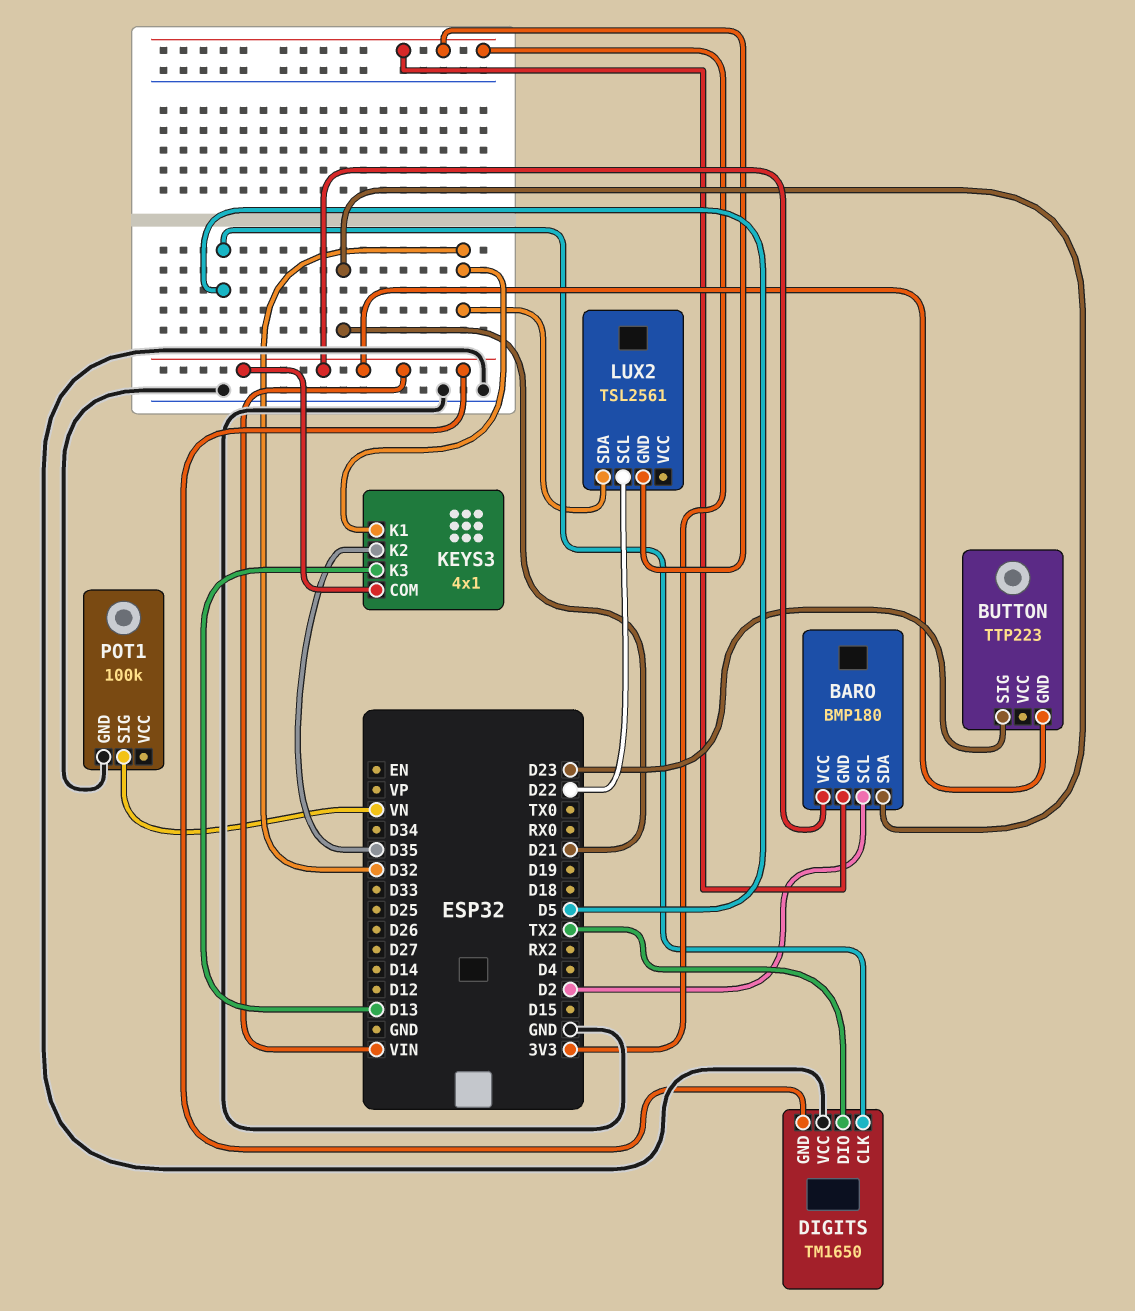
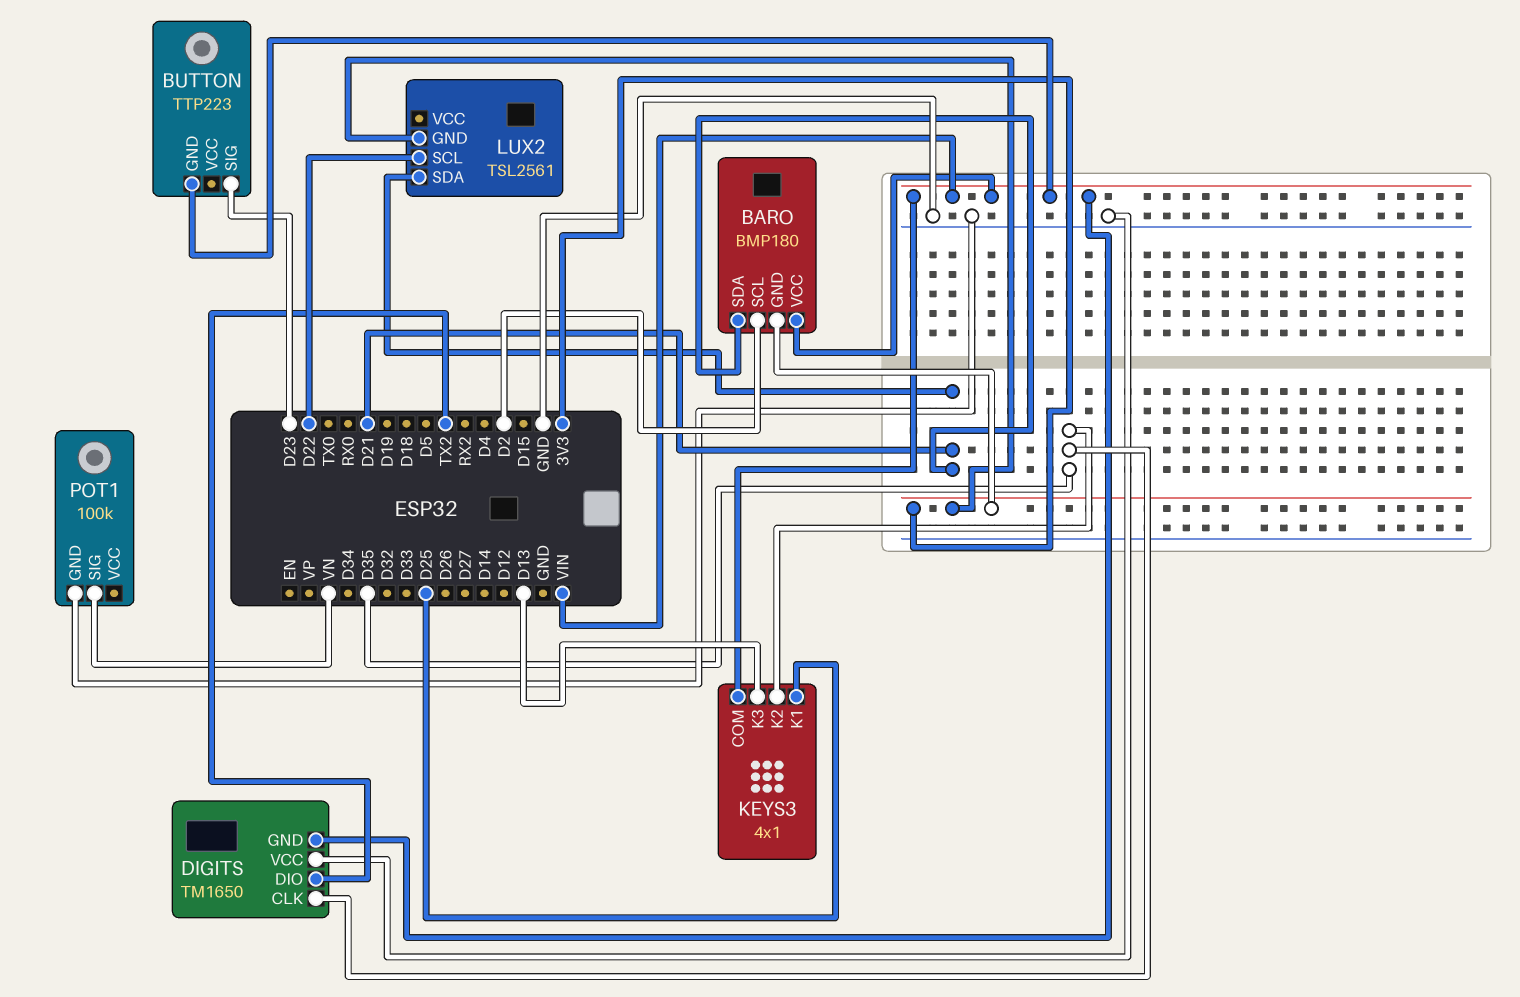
DIGITS pin CLK: D5 -> D35
KEYS3 pin K1: D32 -> D25
LUX2 pin SDA: D32 -> D21

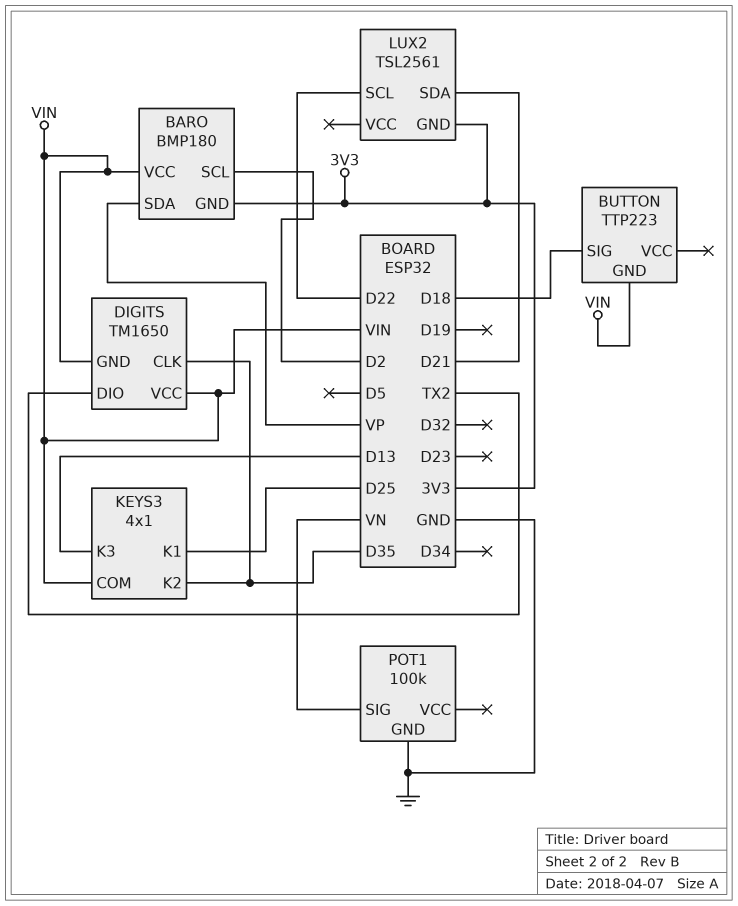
BARO pin SDA: D21 -> VP
BUTTON pin SIG: D23 -> D18
DIGITS pin VCC: GND -> VIN

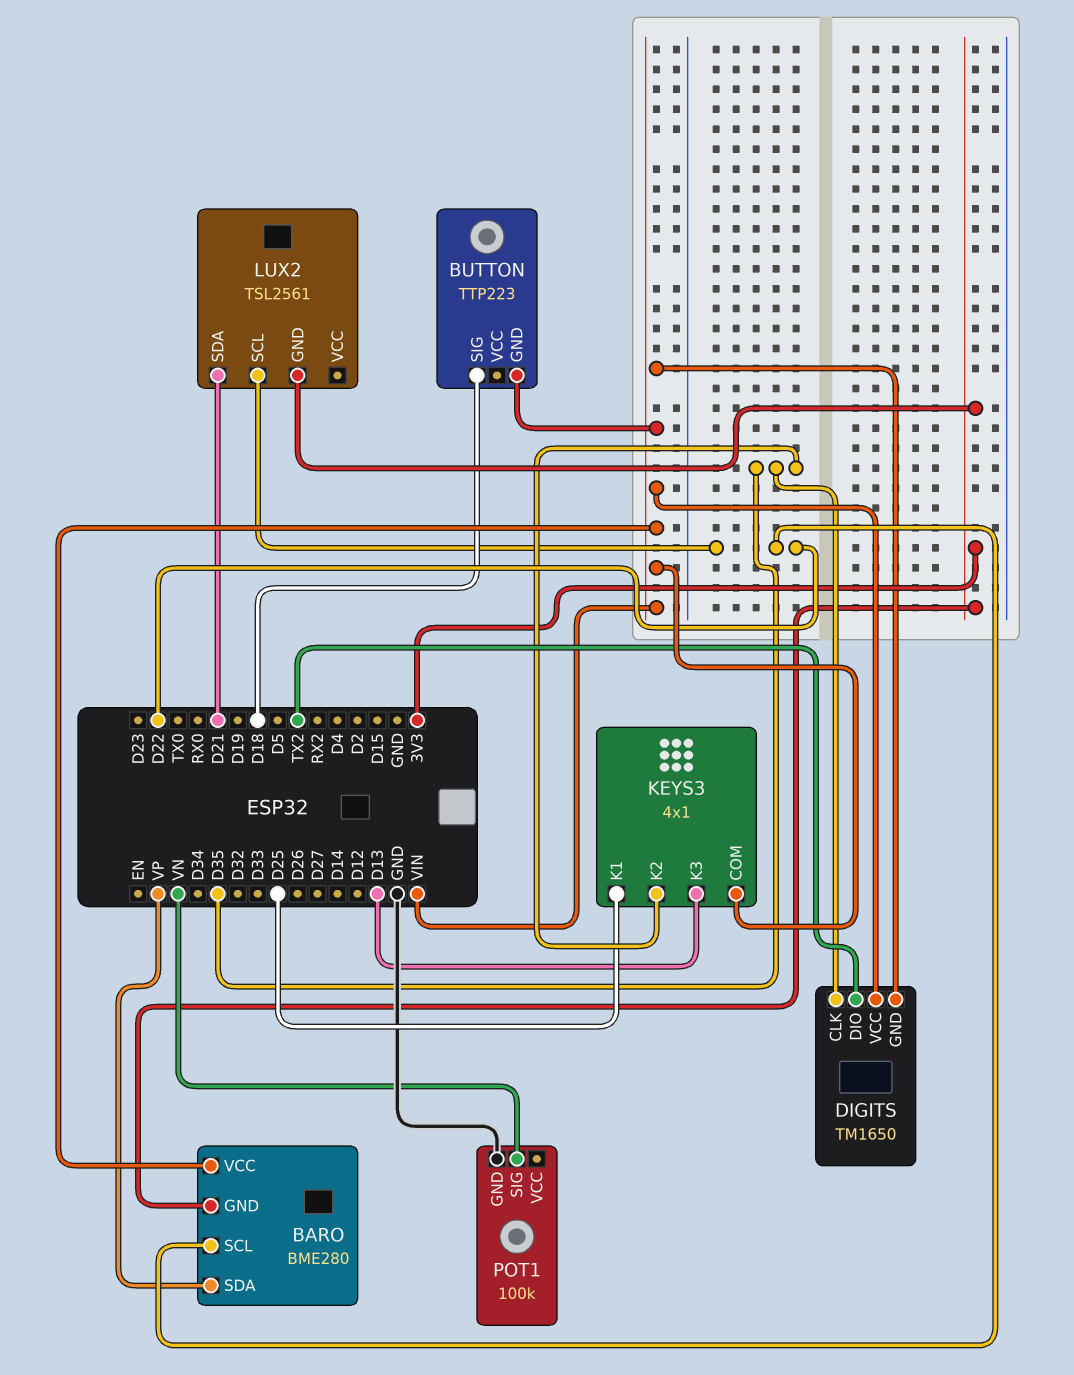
BARO: BMP180 -> BME280
BARO pin SCL: D2 -> D22

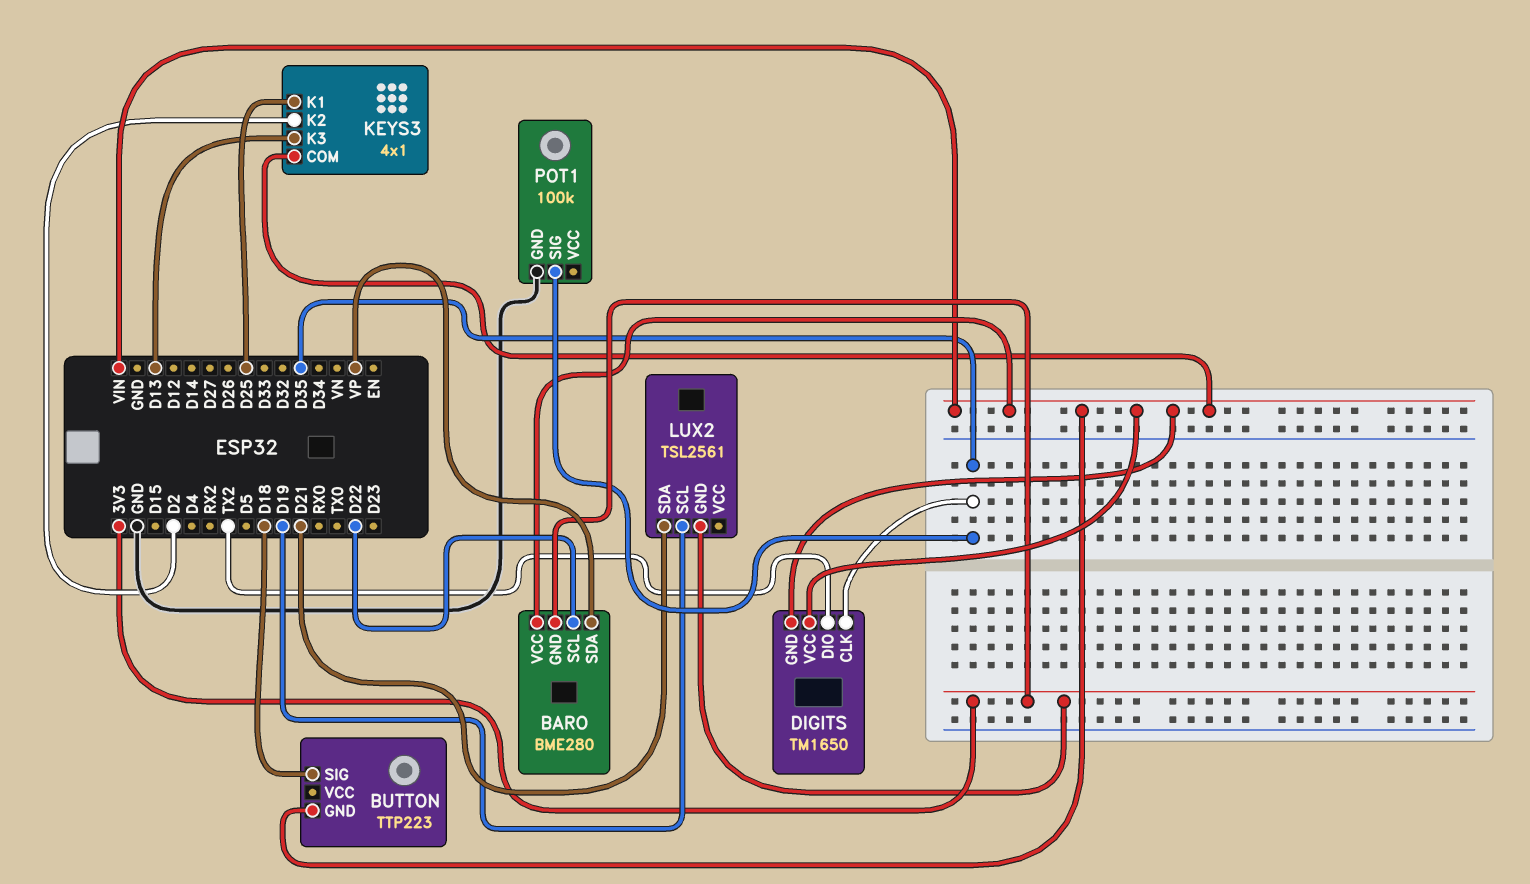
KEYS3 pin K2: D35 -> D2
LUX2 pin SCL: D22 -> D19
POT1 pin SIG: VN -> D35

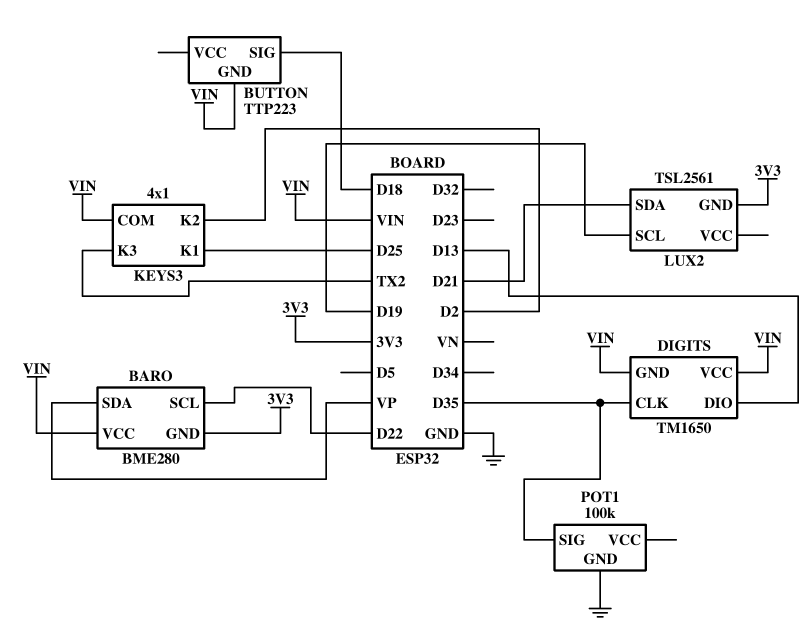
DIGITS pin DIO: TX2 -> D13
KEYS3 pin K3: D13 -> TX2

